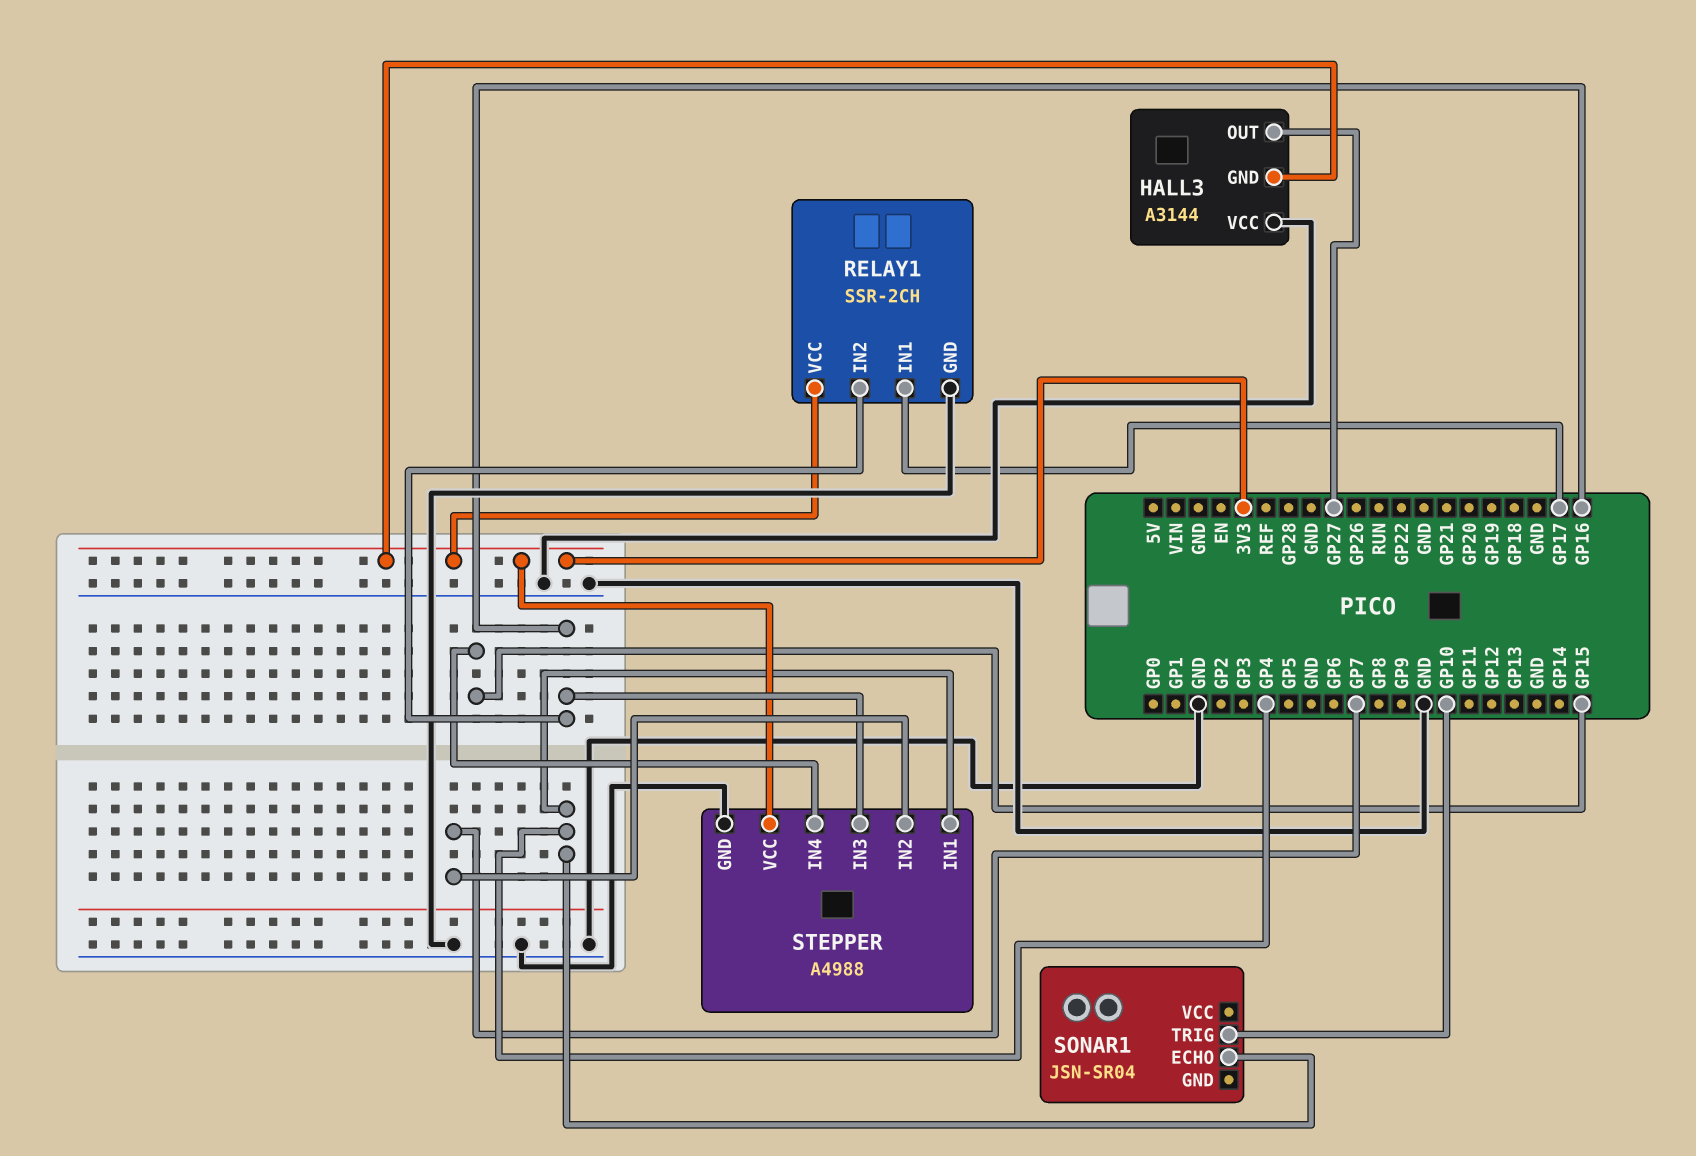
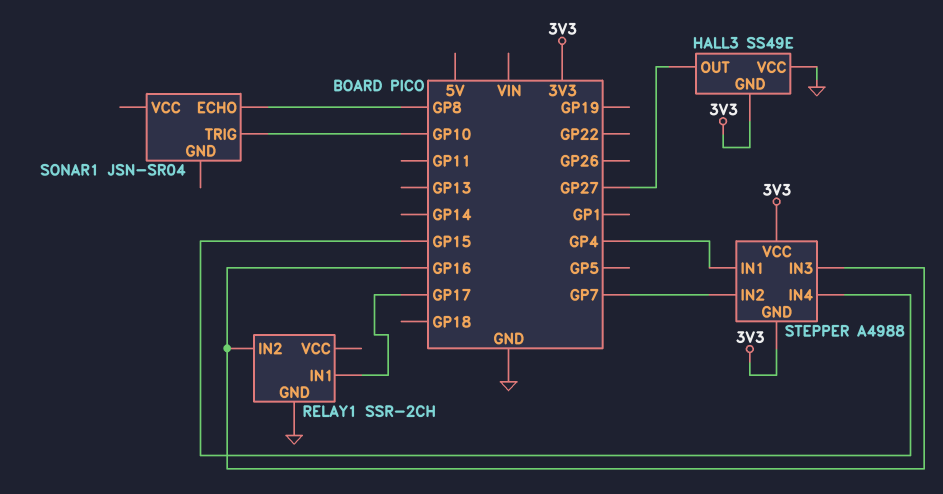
HALL3: A3144 -> SS49E
RELAY1 pin VCC: 3V3 -> none
SONAR1 pin ECHO: GP4 -> GP8
STEPPER pin GND: GND -> 3V3

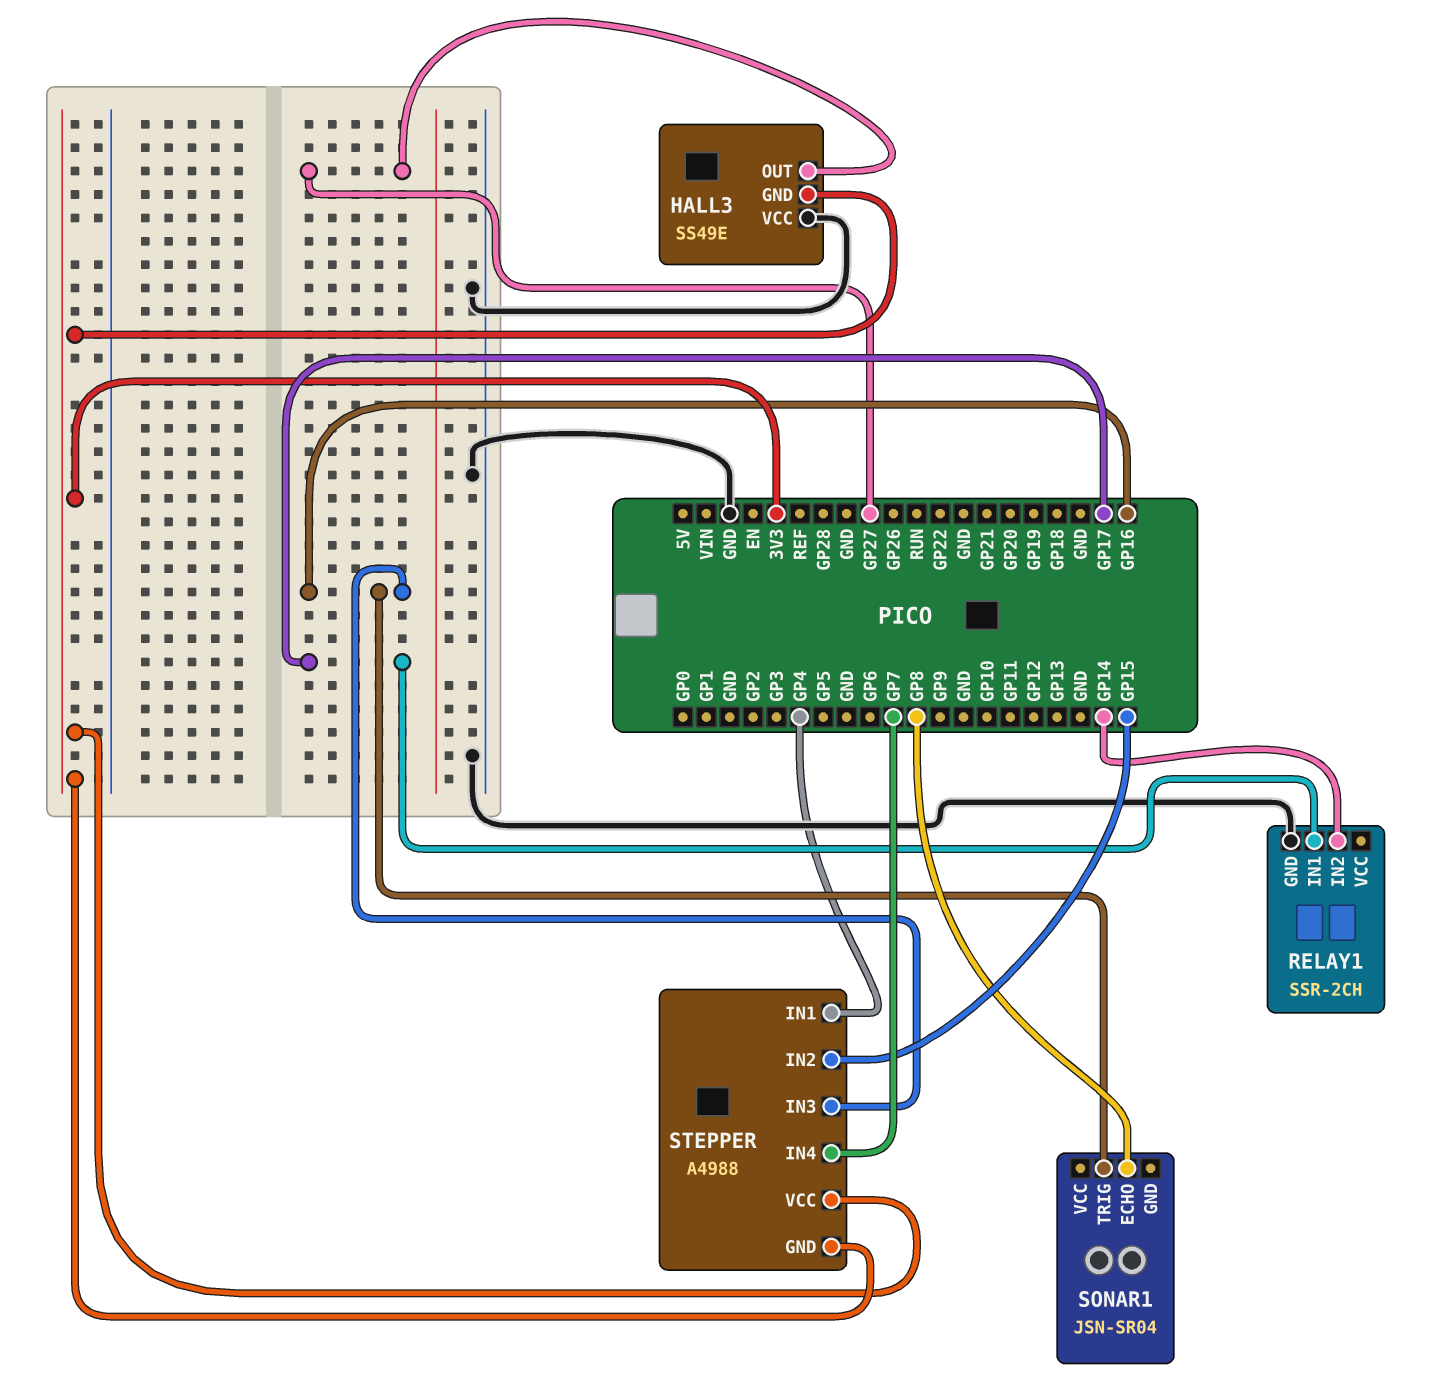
RELAY1 pin IN2: GP16 -> GP14
SONAR1 pin TRIG: GP10 -> GP16
STEPPER pin IN2: GP7 -> GP15
STEPPER pin IN4: GP15 -> GP7

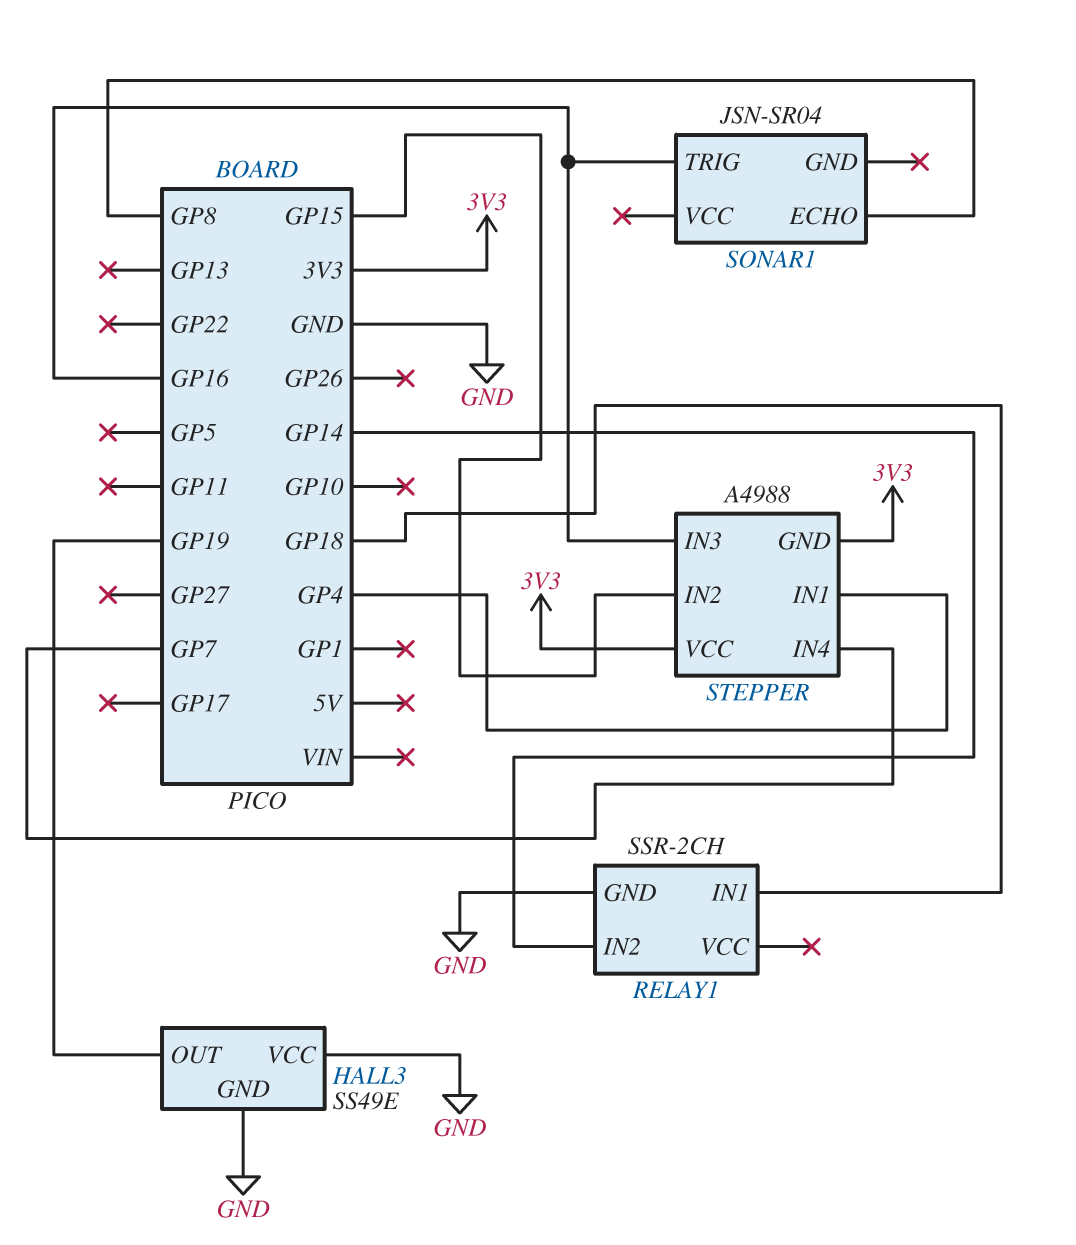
HALL3 pin GND: 3V3 -> GND
HALL3 pin OUT: GP27 -> GP19
RELAY1 pin IN1: GP17 -> GP18

